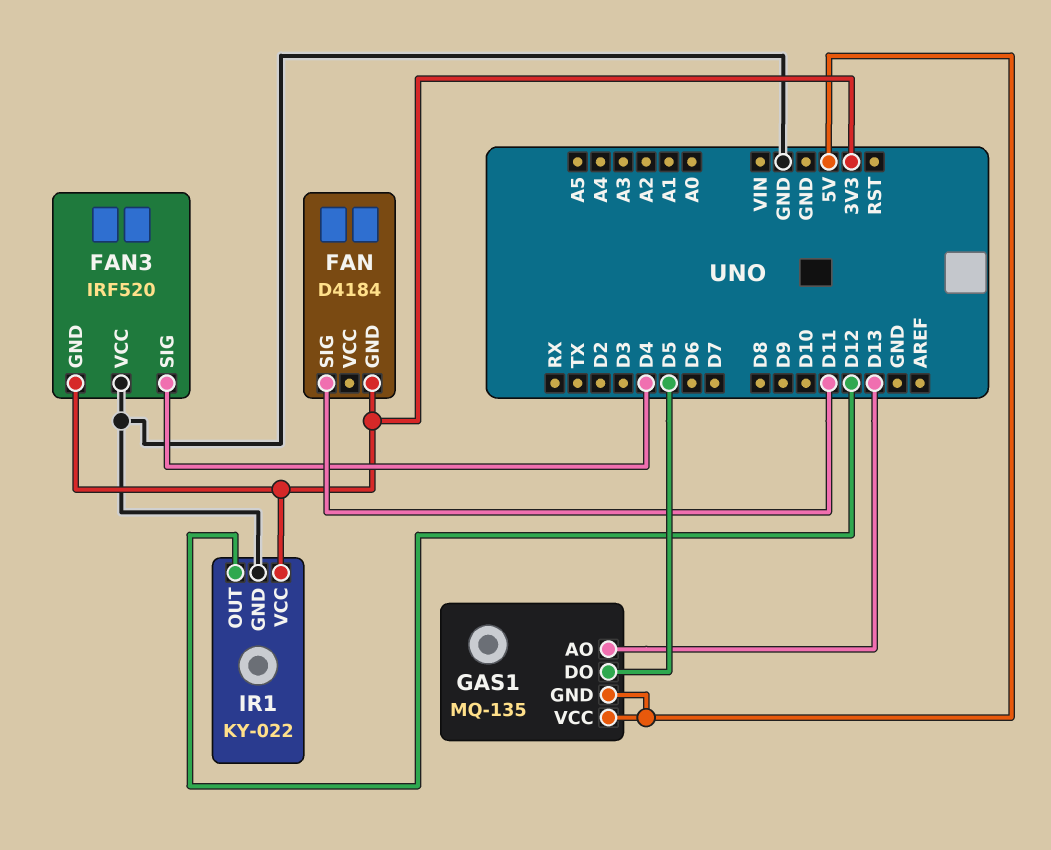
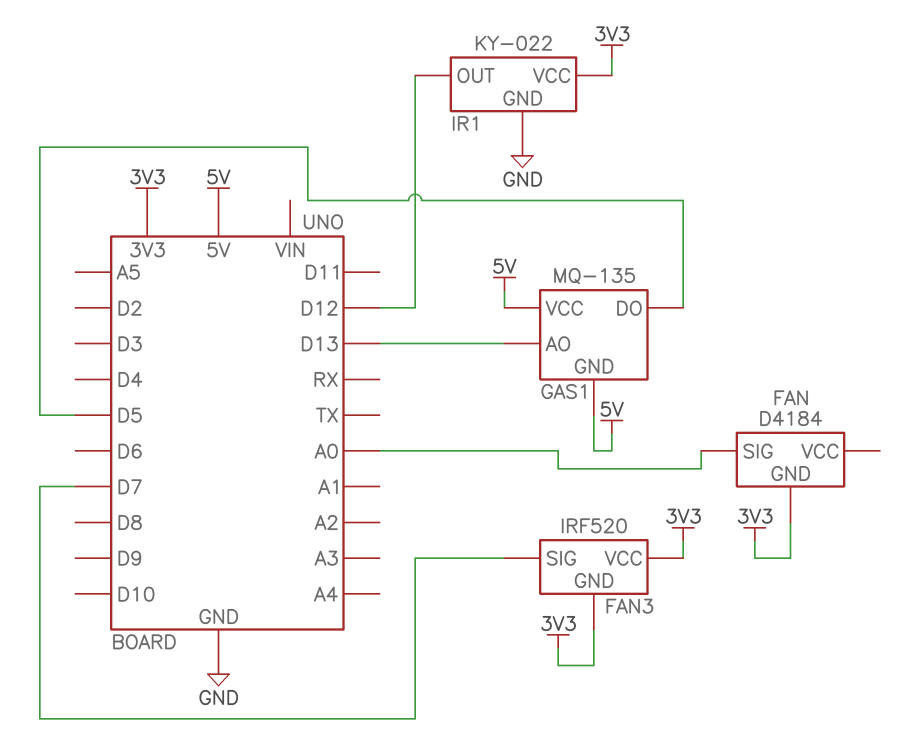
FAN pin SIG: D11 -> A0
FAN3 pin SIG: D4 -> D7
FAN3 pin VCC: GND -> 3V3

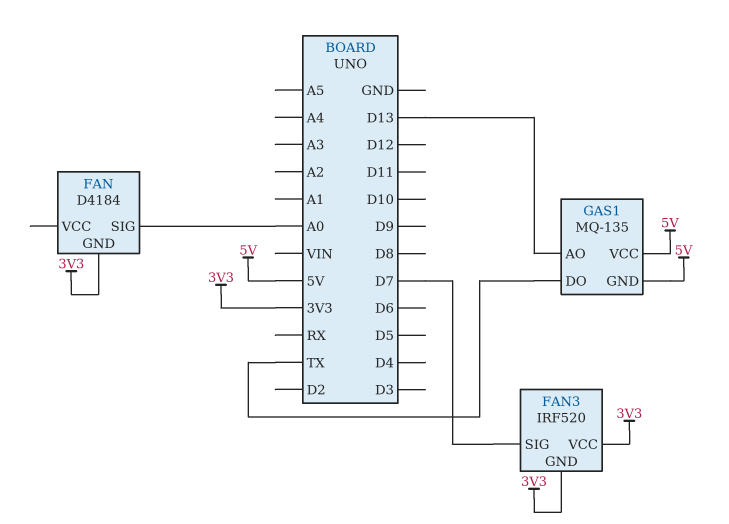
GAS1 pin DO: D5 -> TX
IR1: KY-022 -> none
IR1 pin GND: GND -> none
IR1 pin OUT: D12 -> none
IR1 pin VCC: 3V3 -> none

